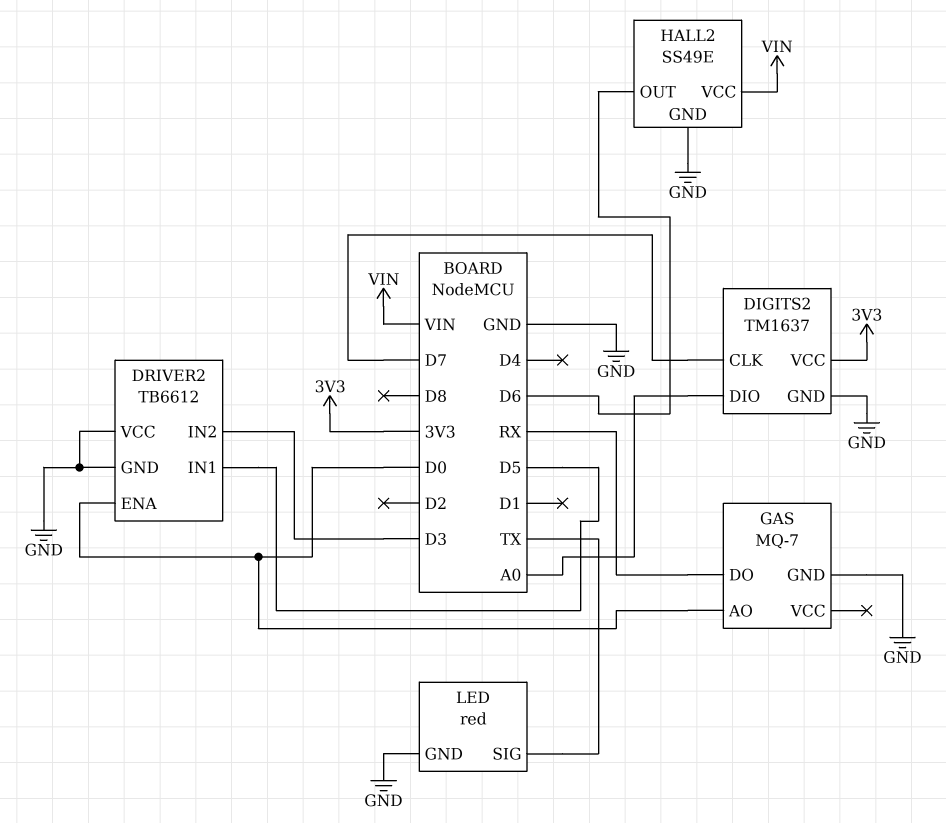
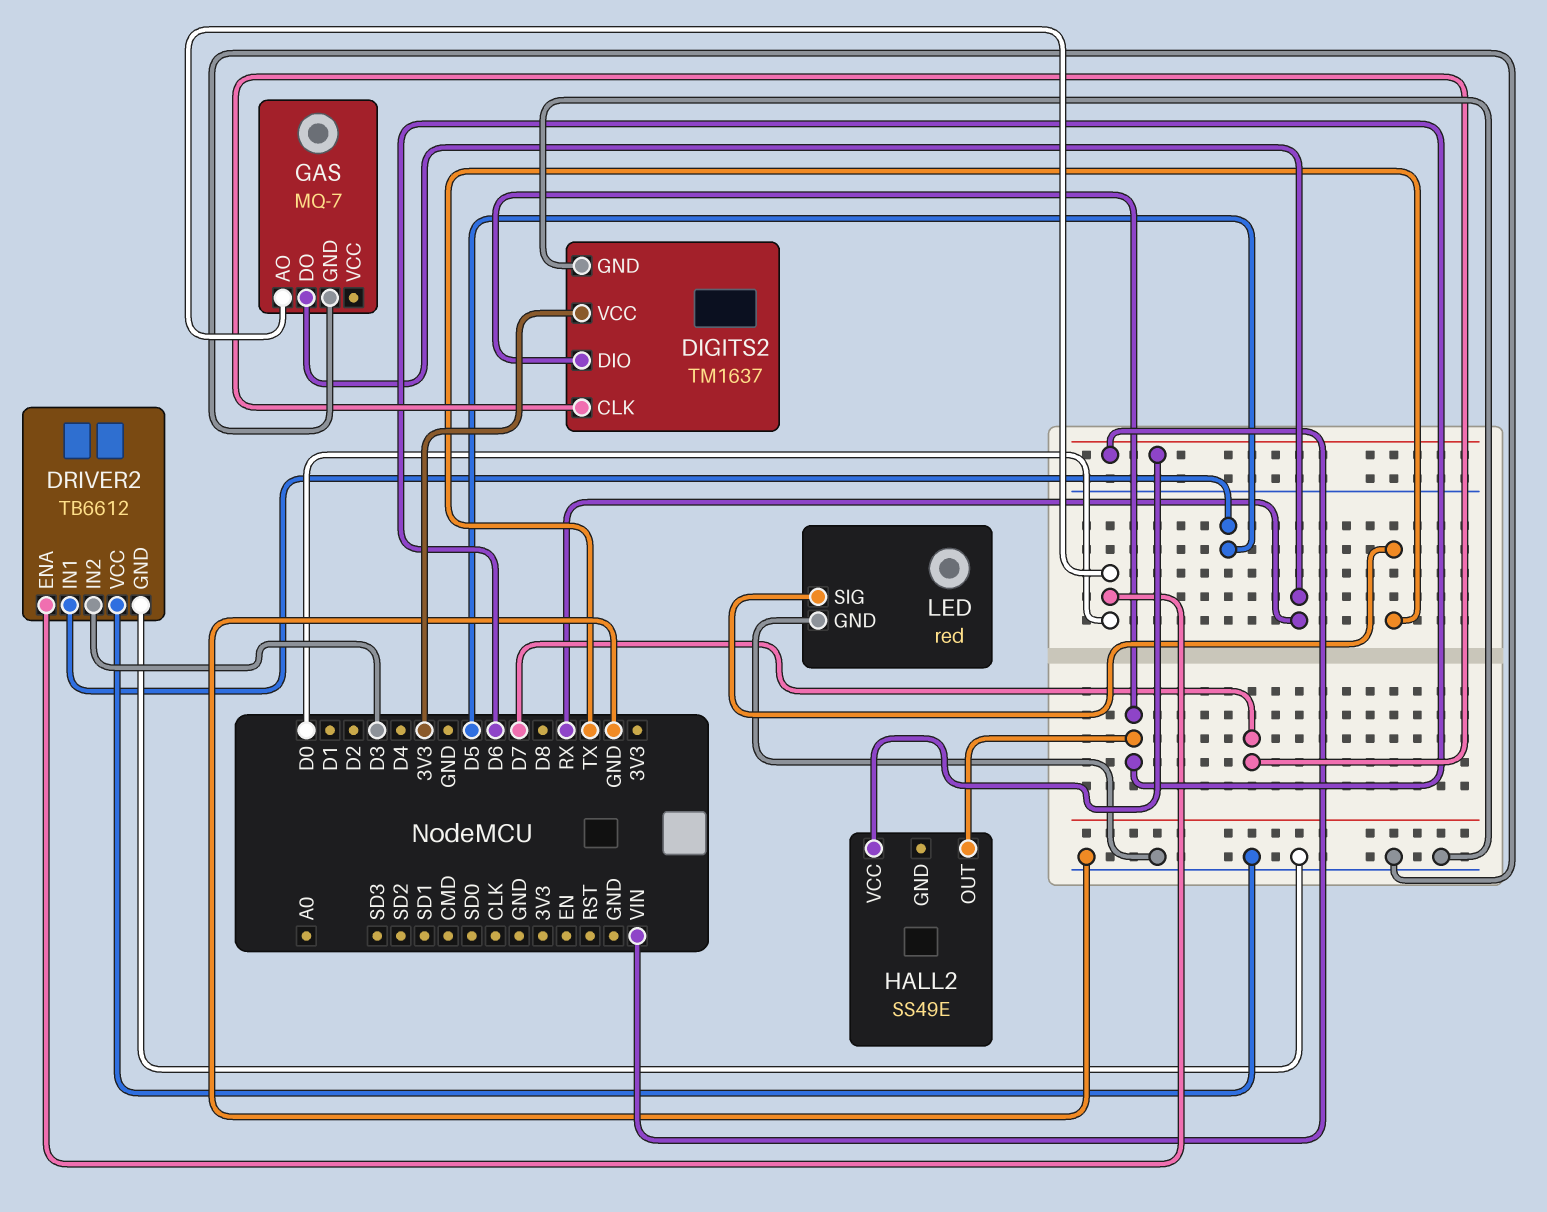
DIGITS2 pin DIO: A0 -> D6
HALL2 pin GND: GND -> none

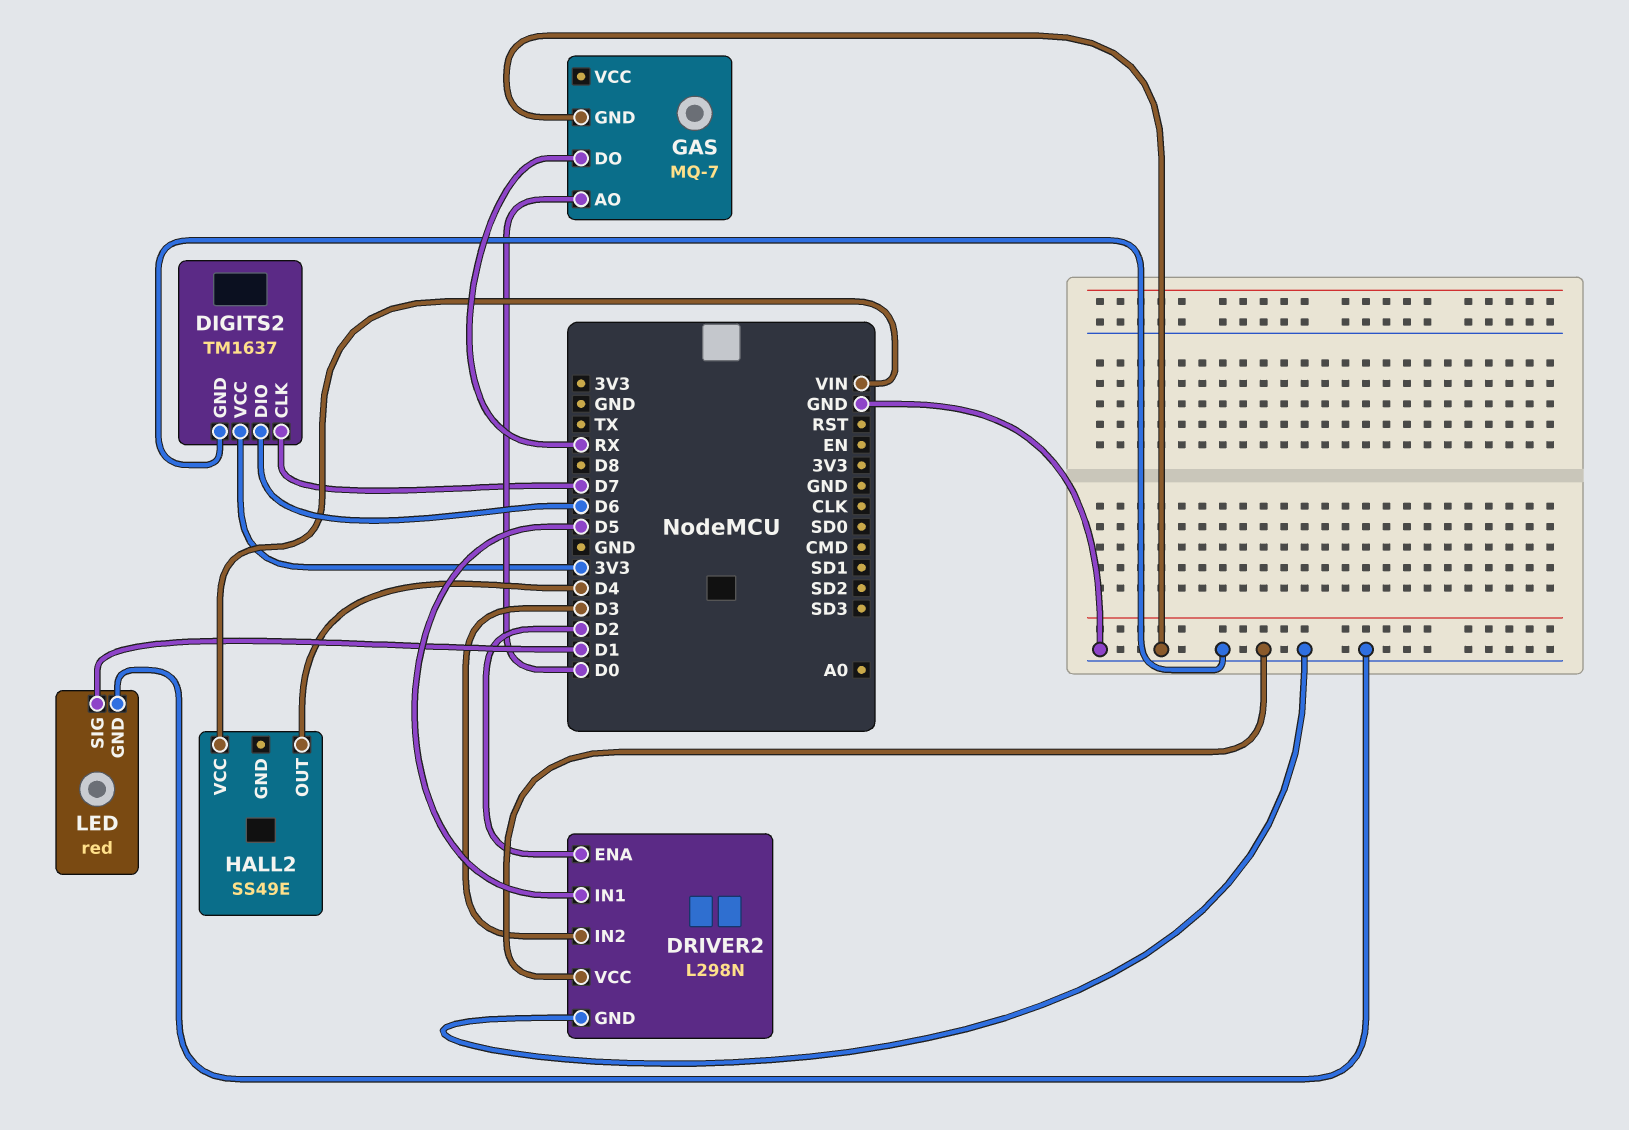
DRIVER2: TB6612 -> L298N
DRIVER2 pin ENA: D0 -> D2
HALL2 pin OUT: D6 -> D4
LED pin SIG: TX -> D1

